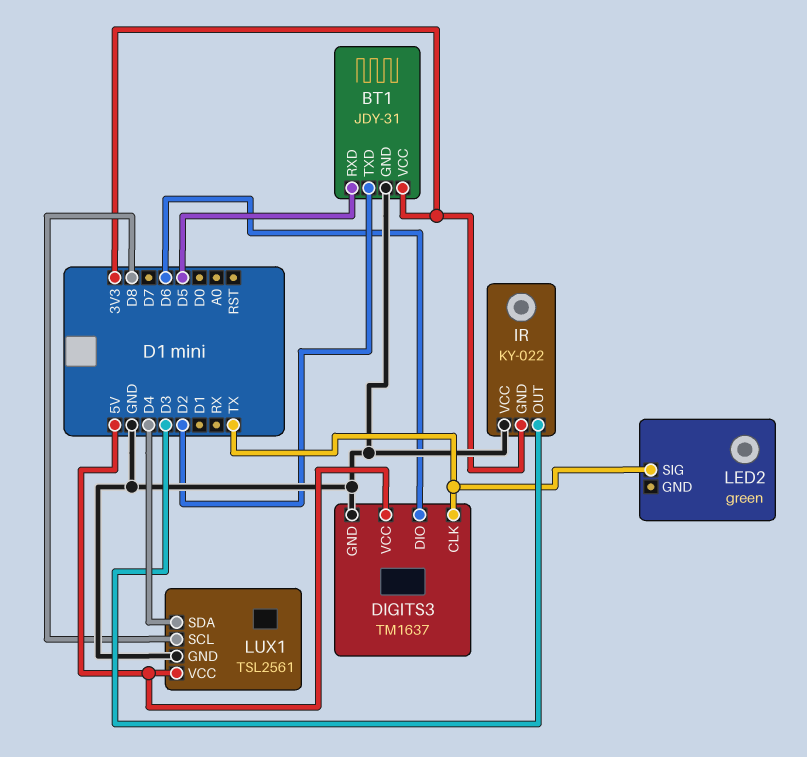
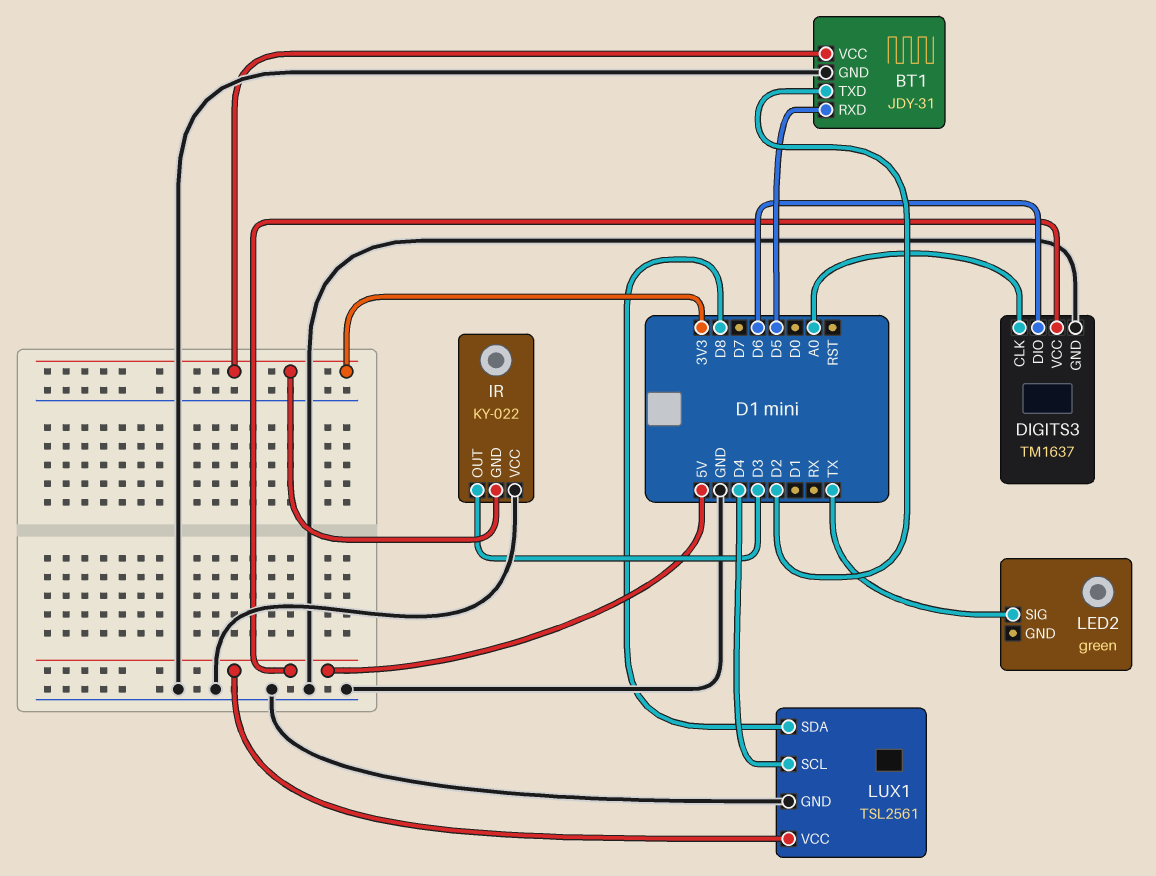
DIGITS3 pin CLK: TX -> A0
LUX1 pin SCL: D8 -> D4
LUX1 pin SDA: D4 -> D8

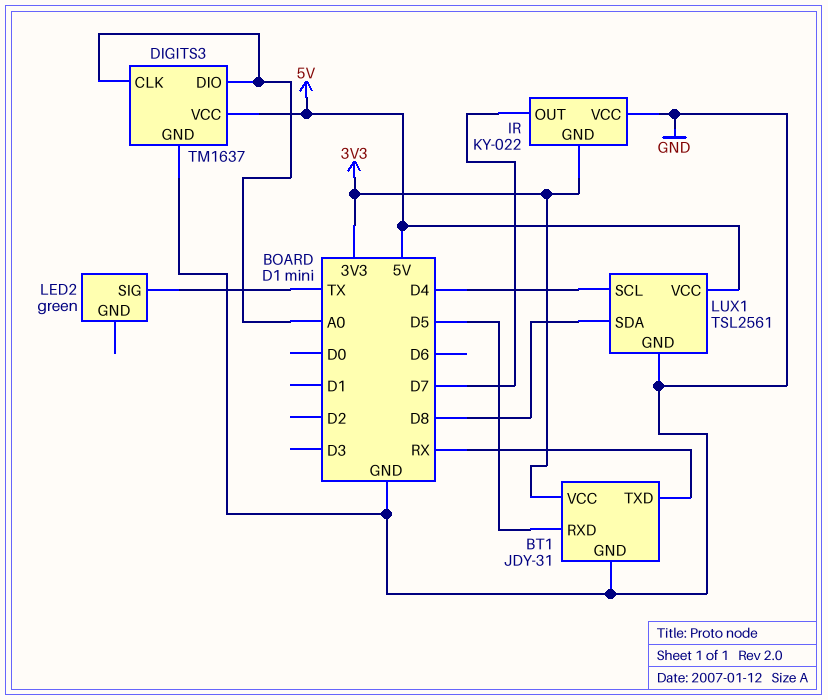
BT1 pin TXD: D2 -> RX
DIGITS3 pin DIO: D6 -> A0
IR pin OUT: D3 -> D7

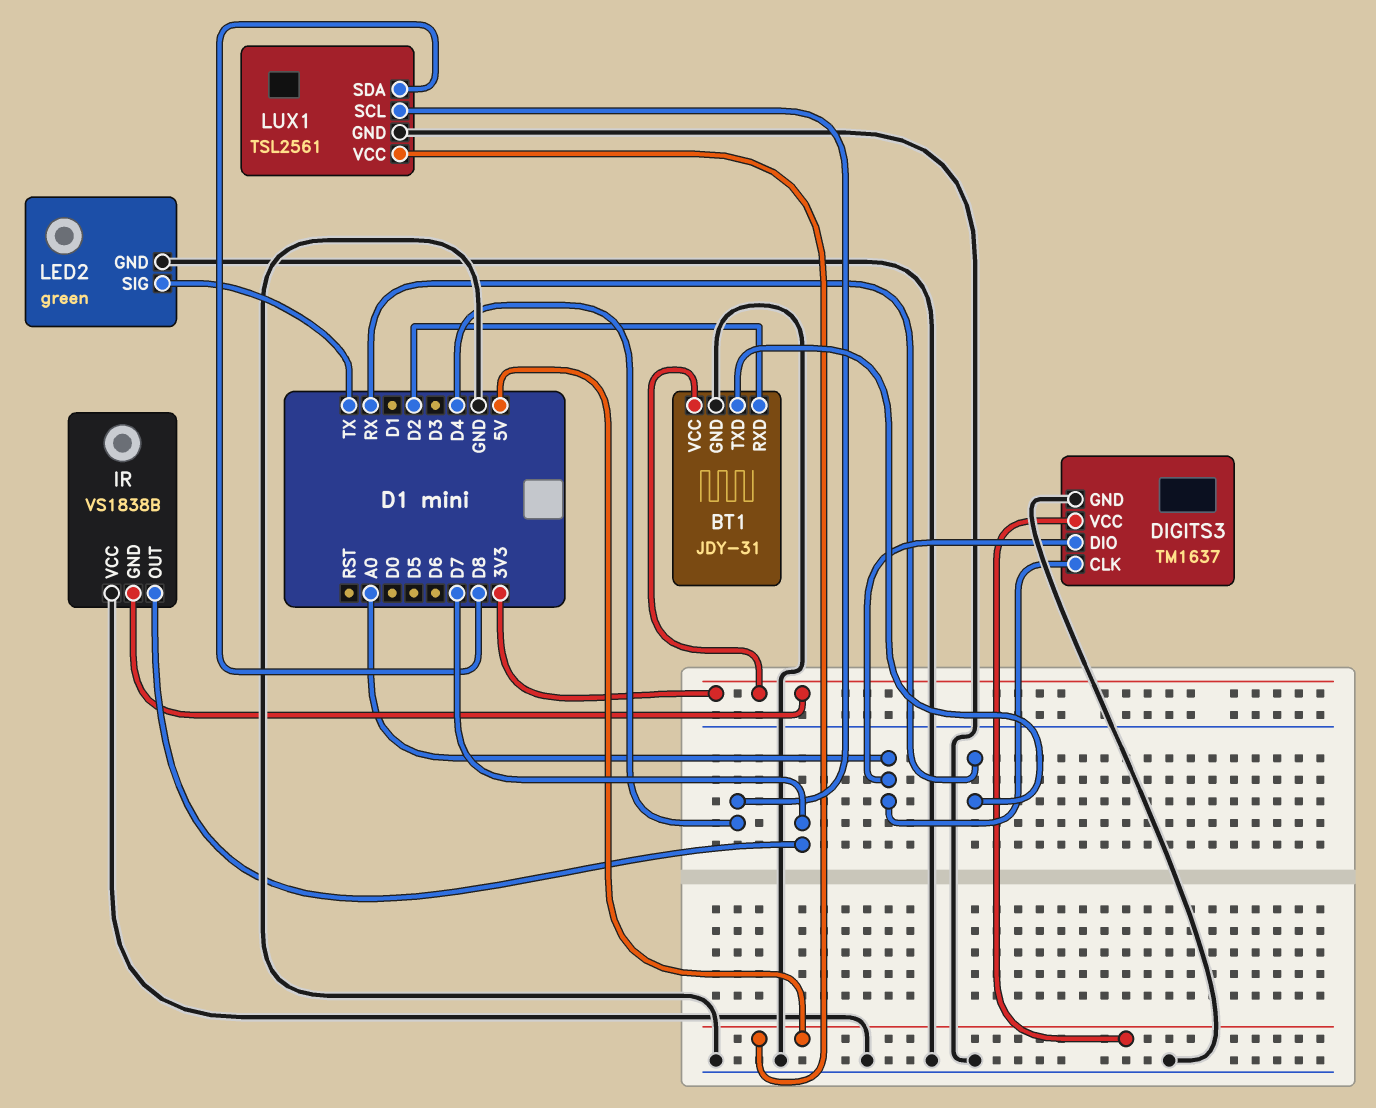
BT1 pin RXD: D5 -> D2
IR: KY-022 -> VS1838B
LED2 pin GND: none -> GND

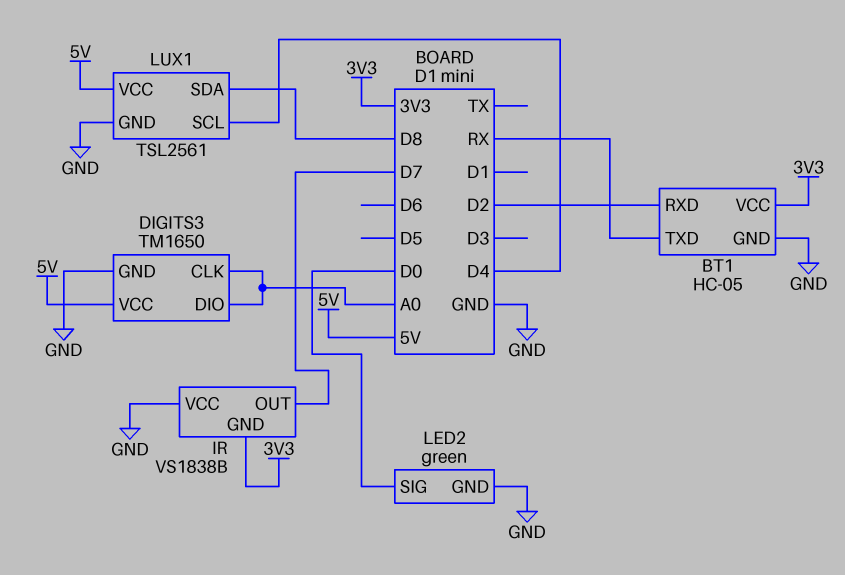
BT1: JDY-31 -> HC-05
DIGITS3: TM1637 -> TM1650
LED2 pin SIG: TX -> D0

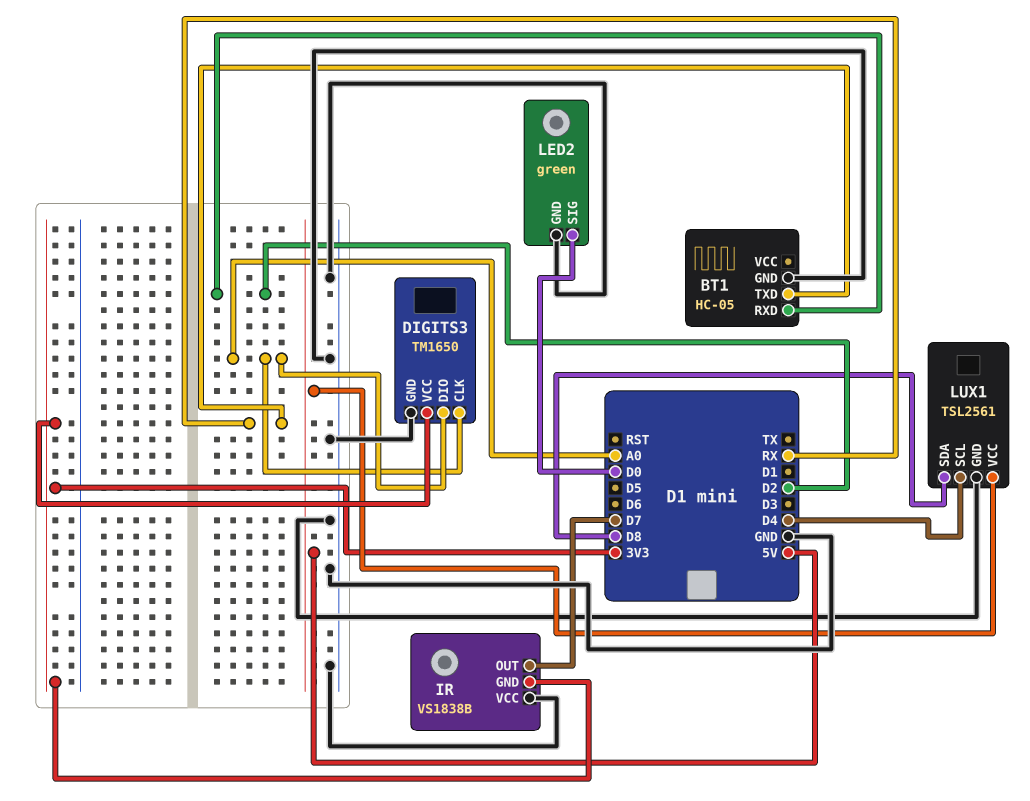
BT1 pin VCC: 3V3 -> none
DIGITS3 pin VCC: 5V -> 3V3

